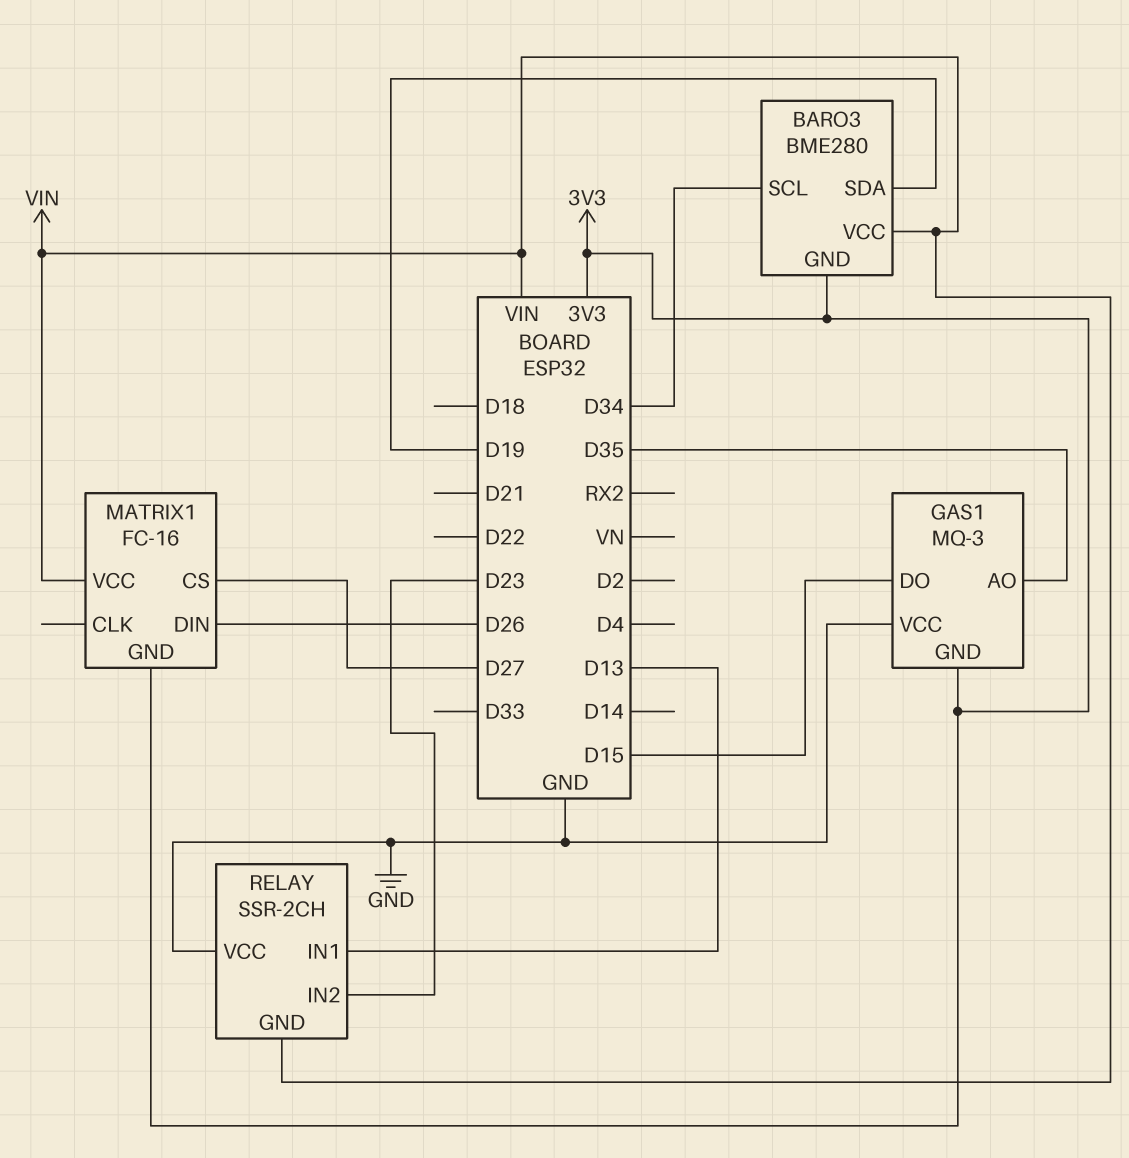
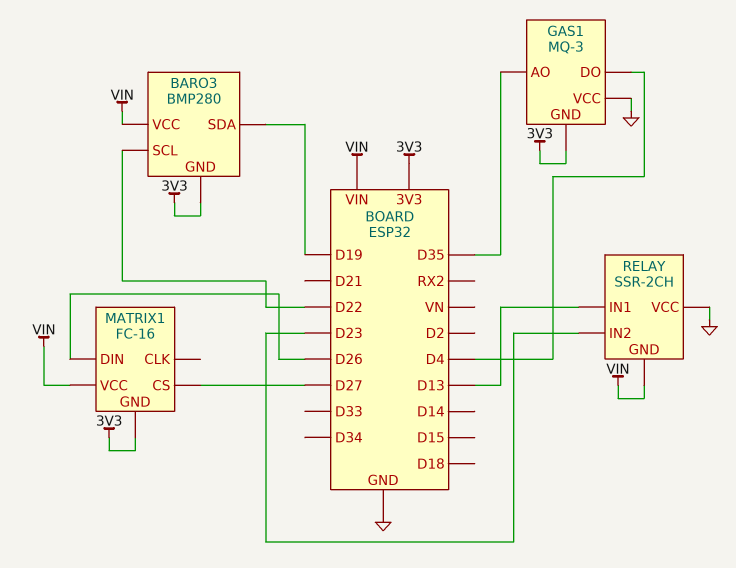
BARO3: BME280 -> BMP280
BARO3 pin SCL: D34 -> D22
GAS1 pin DO: D15 -> D4

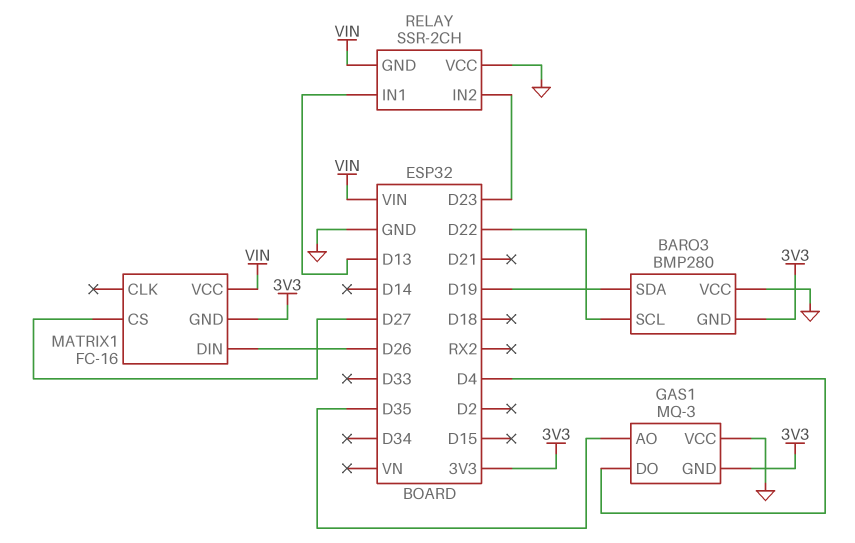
BARO3 pin VCC: VIN -> GND

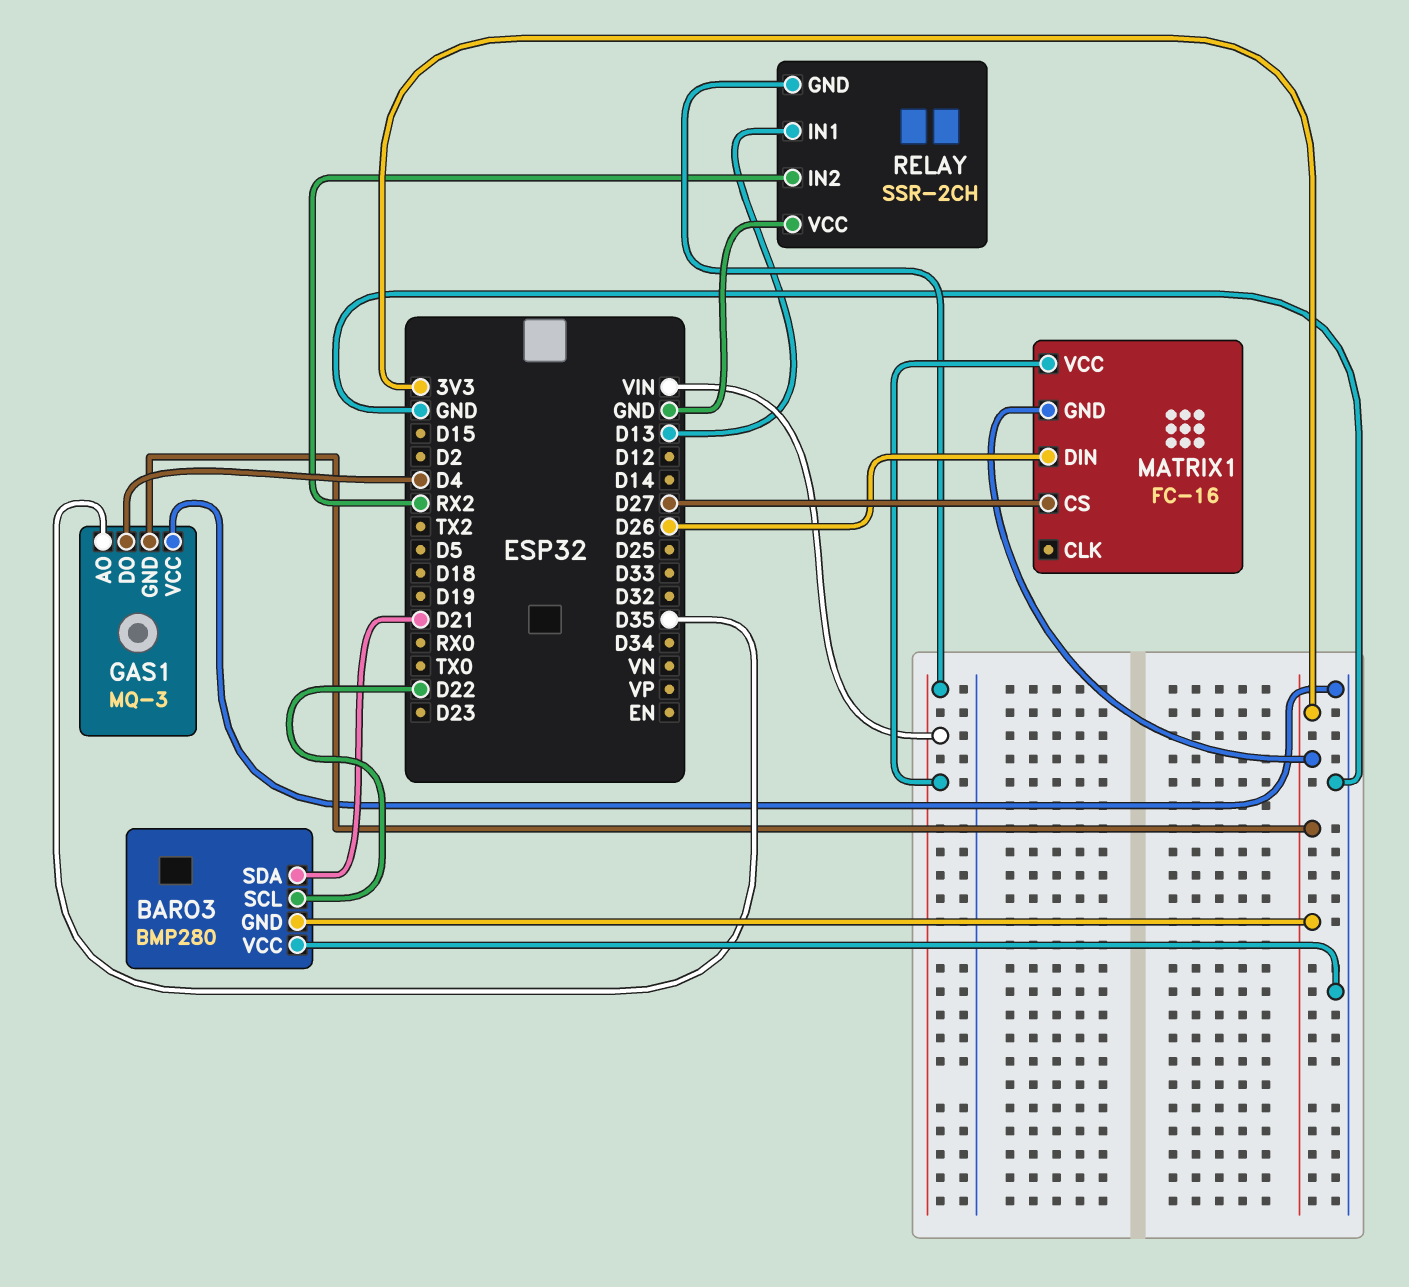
BARO3 pin SDA: D19 -> D21
RELAY pin IN2: D23 -> RX2

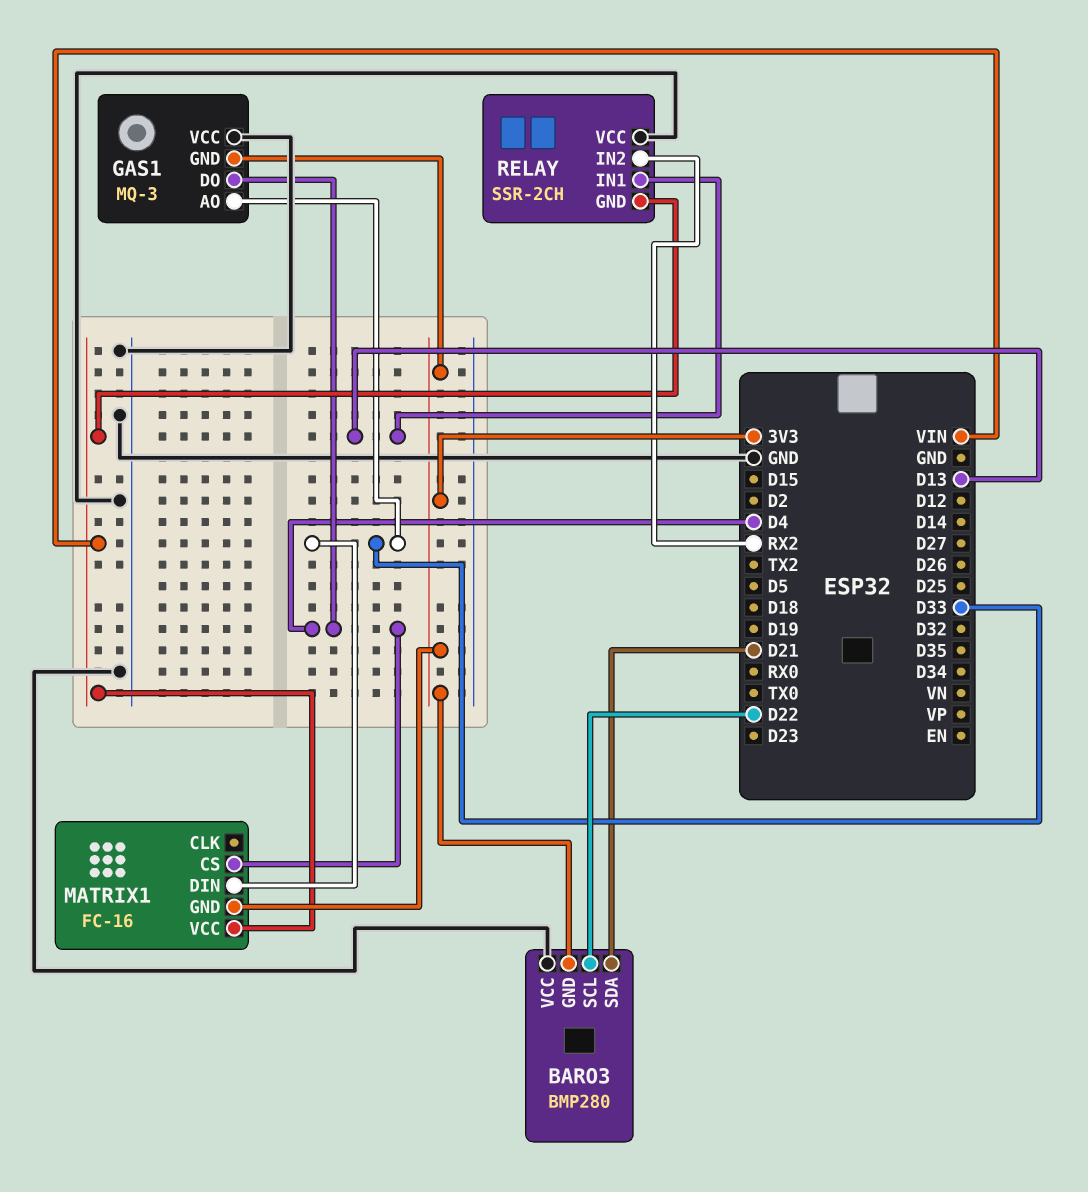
GAS1 pin AO: D35 -> D33
MATRIX1 pin CS: D27 -> D4
MATRIX1 pin DIN: D26 -> D33

